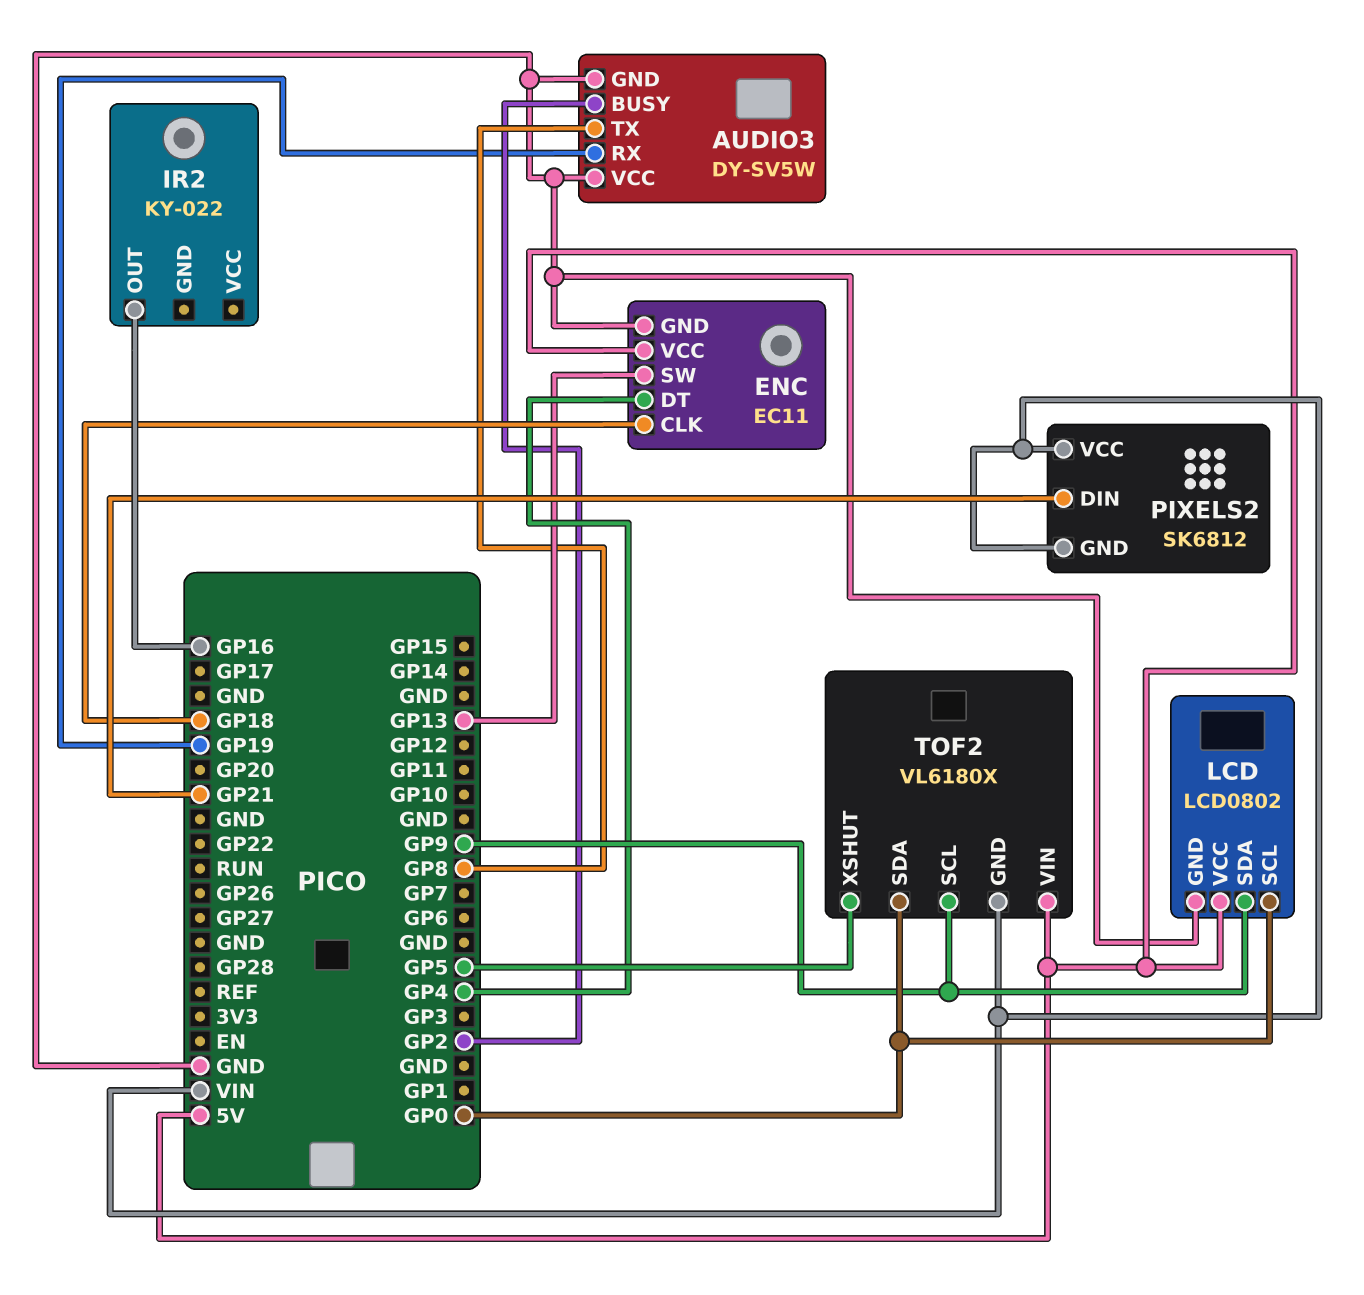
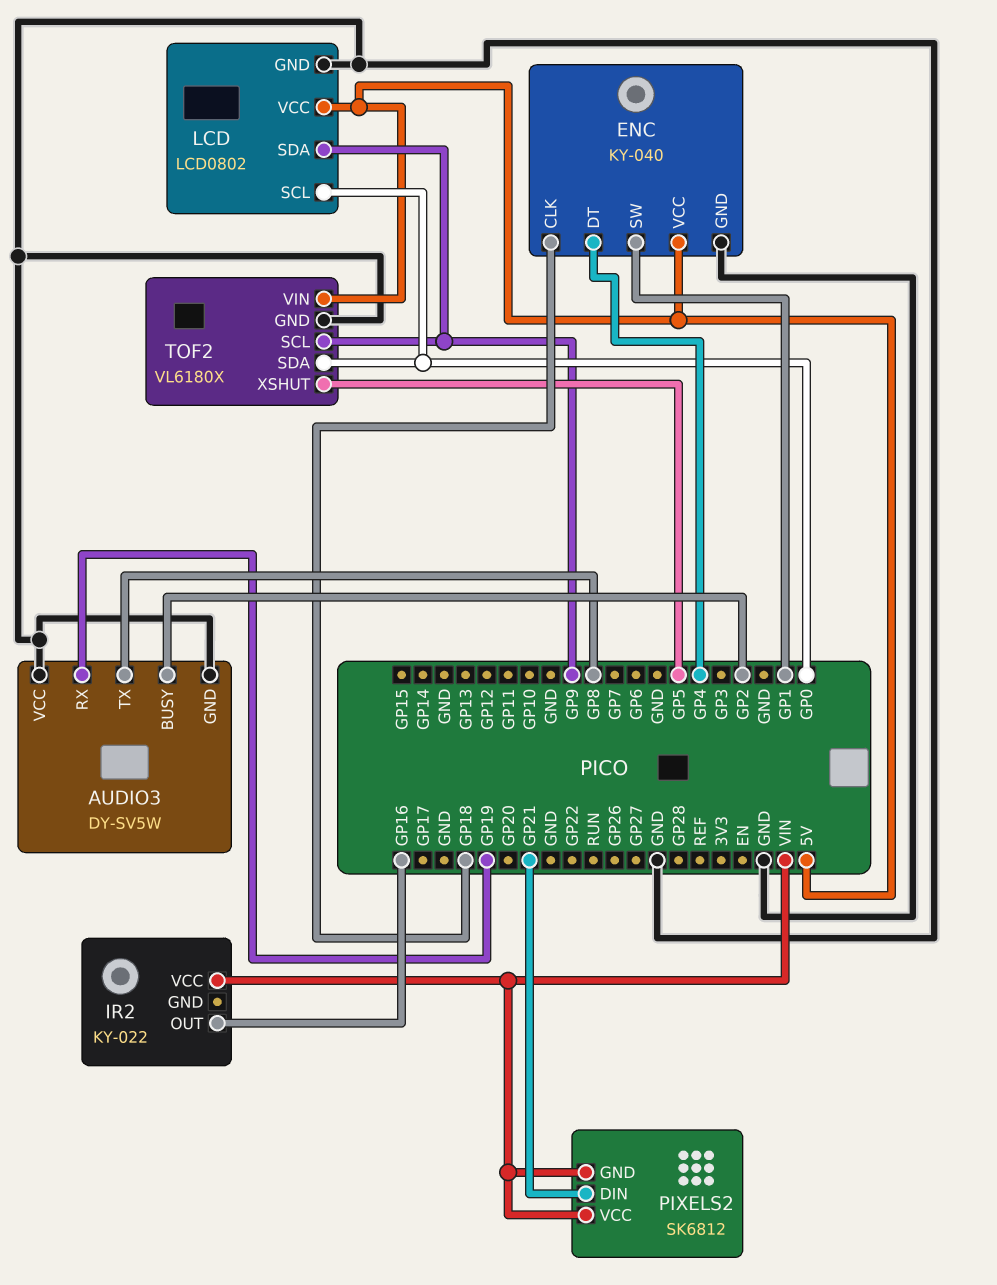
ENC: EC11 -> KY-040
ENC pin SW: GP13 -> GP1
IR2 pin VCC: none -> VIN
TOF2 pin GND: VIN -> GND

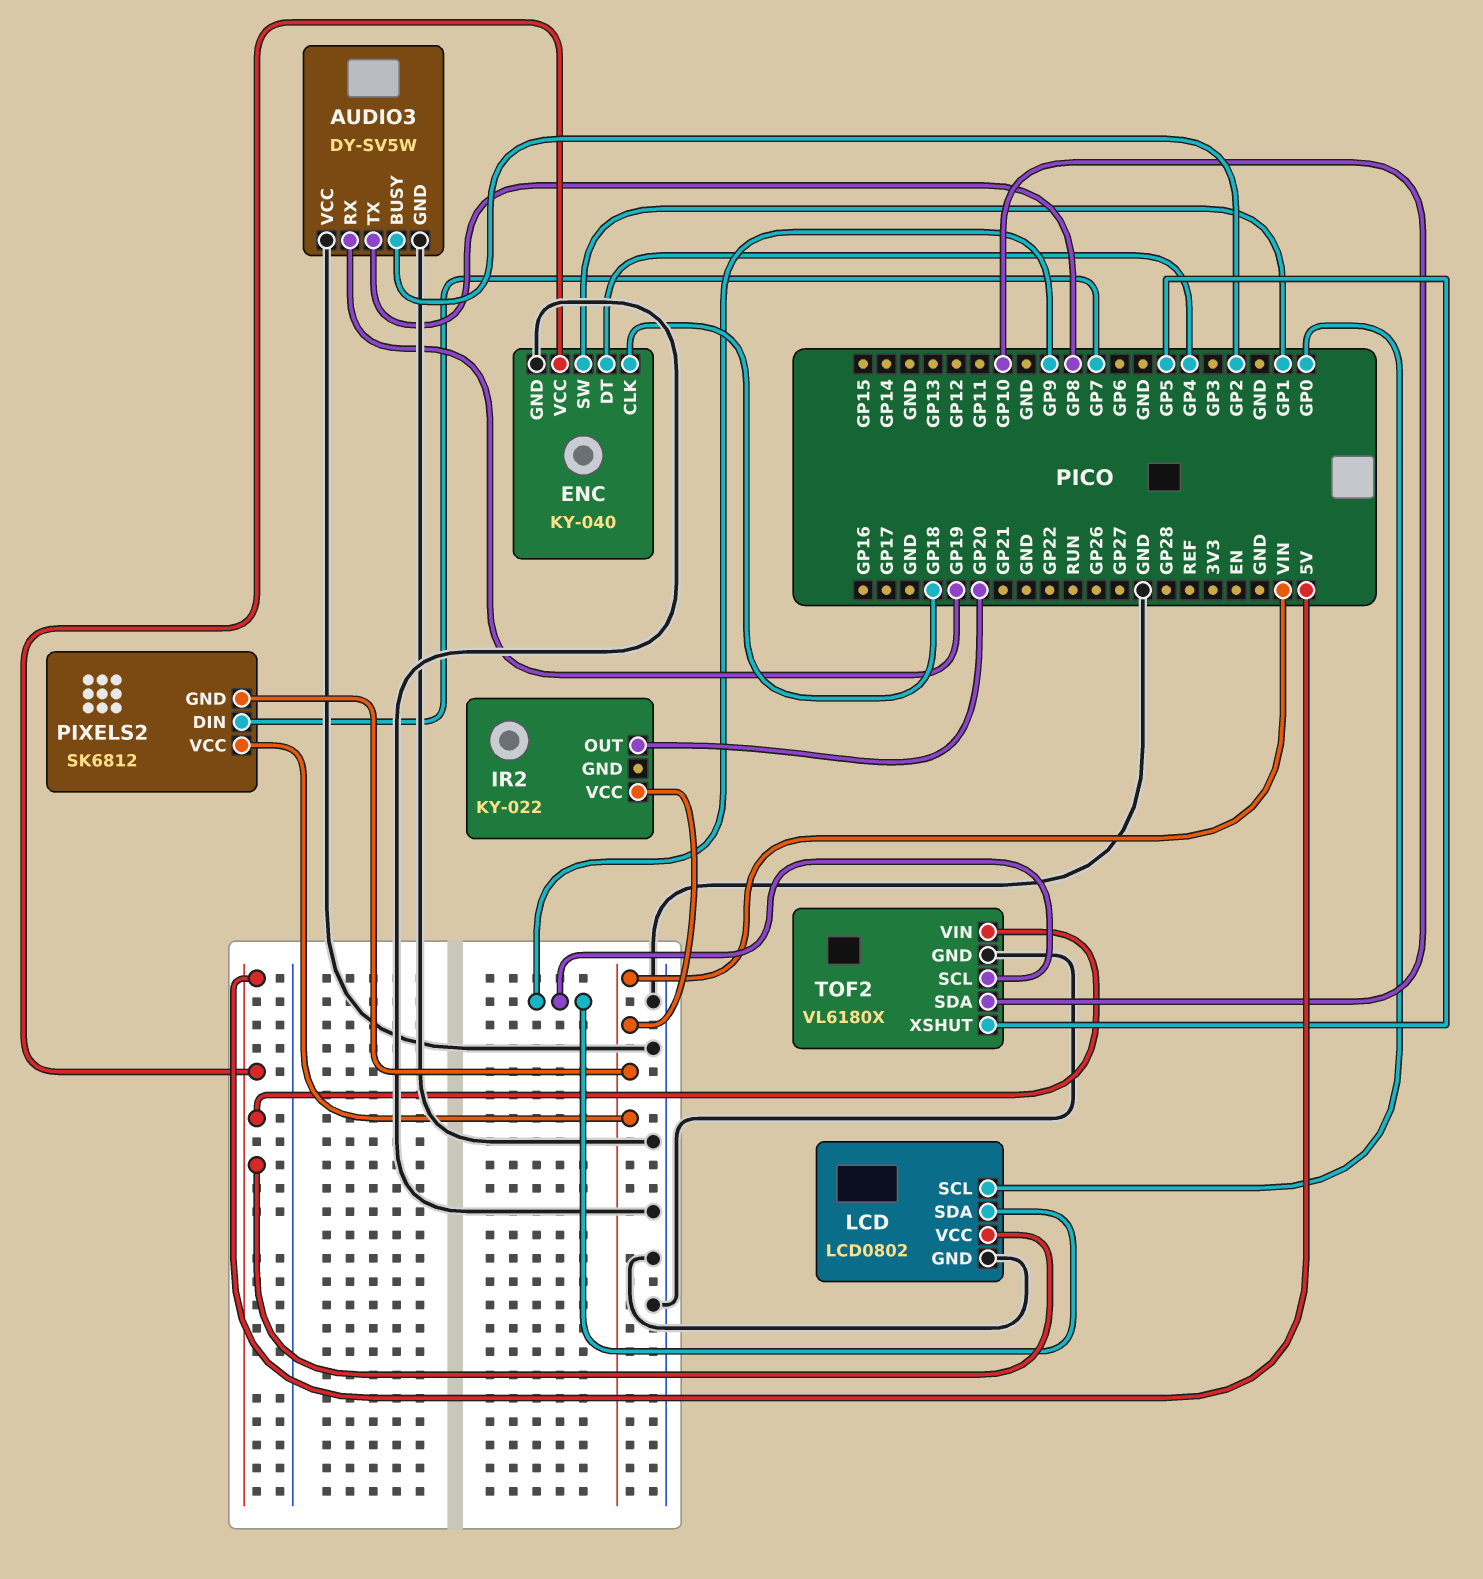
IR2 pin OUT: GP16 -> GP20
PIXELS2 pin DIN: GP21 -> GP7
TOF2 pin SDA: GP0 -> GP10

